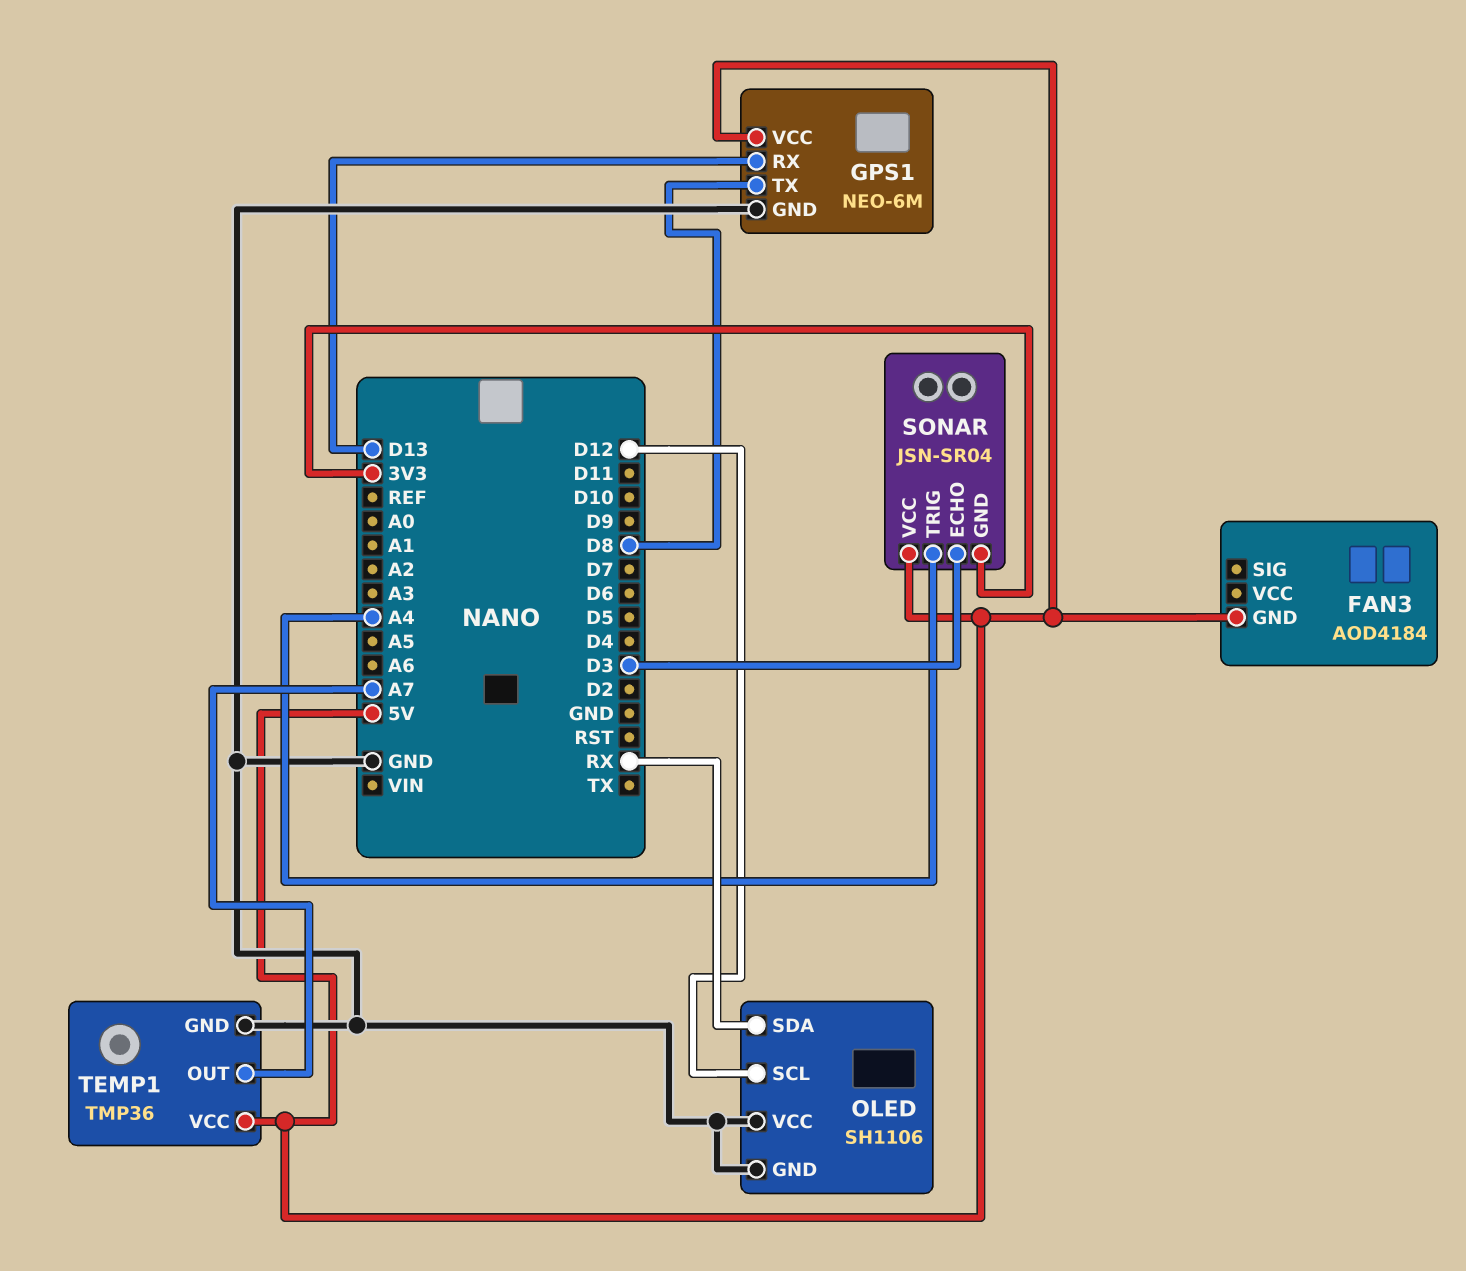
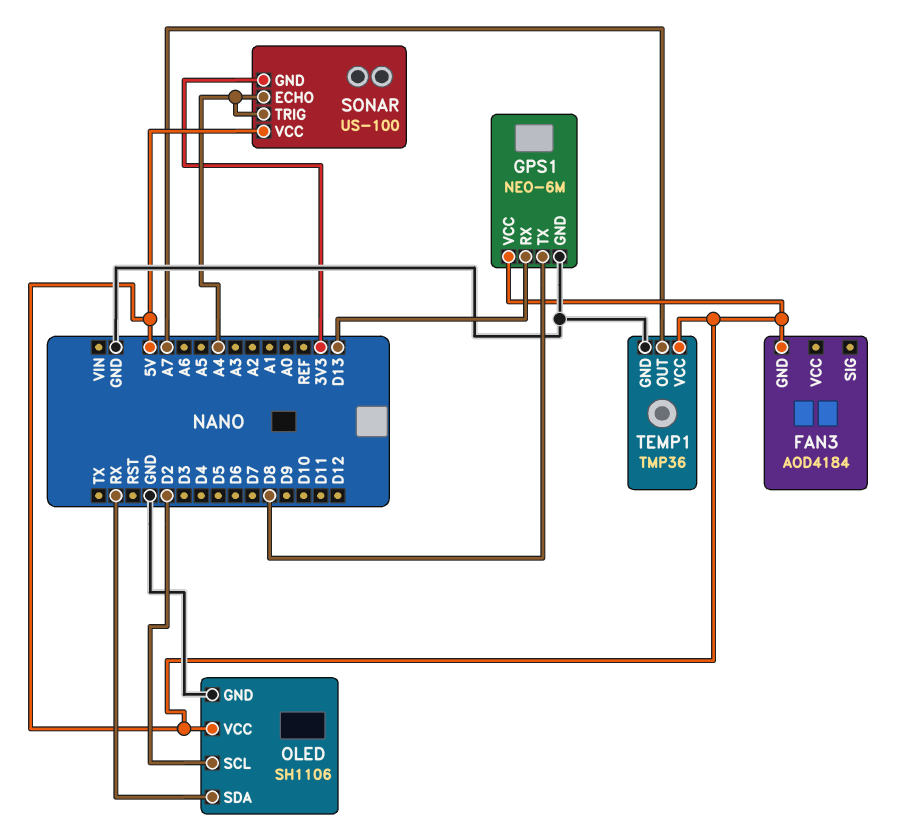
OLED pin SCL: D12 -> D2
OLED pin VCC: GND -> 5V
SONAR: JSN-SR04 -> US-100
SONAR pin ECHO: D3 -> A4

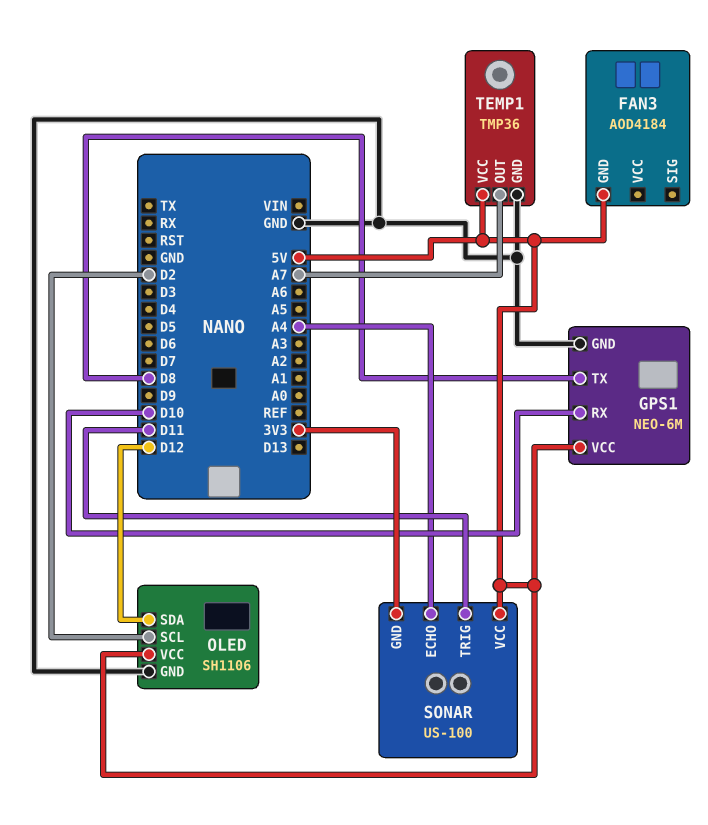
GPS1 pin RX: D13 -> D10
OLED pin SDA: RX -> D12
SONAR pin TRIG: A4 -> D11

